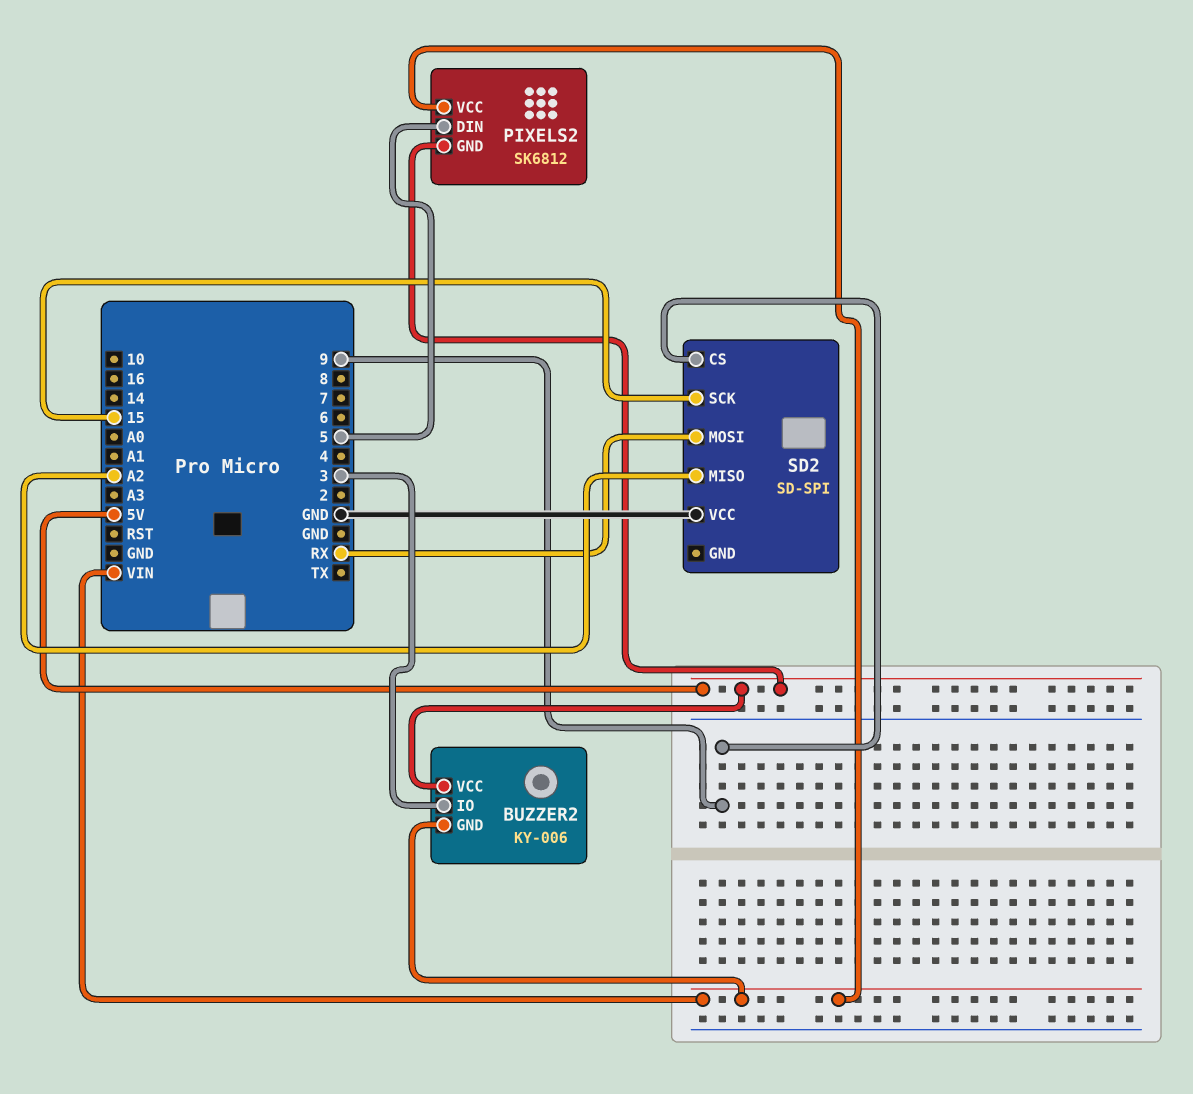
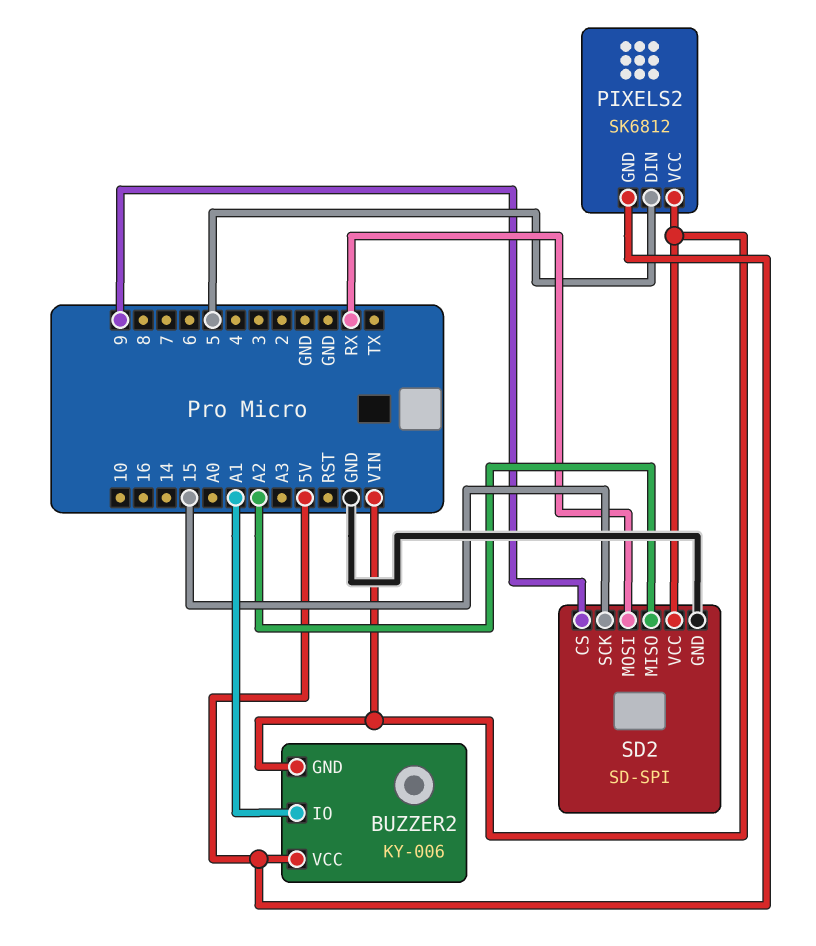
BUZZER2 pin IO: 3 -> A1
SD2 pin GND: none -> GND
SD2 pin VCC: GND -> VIN

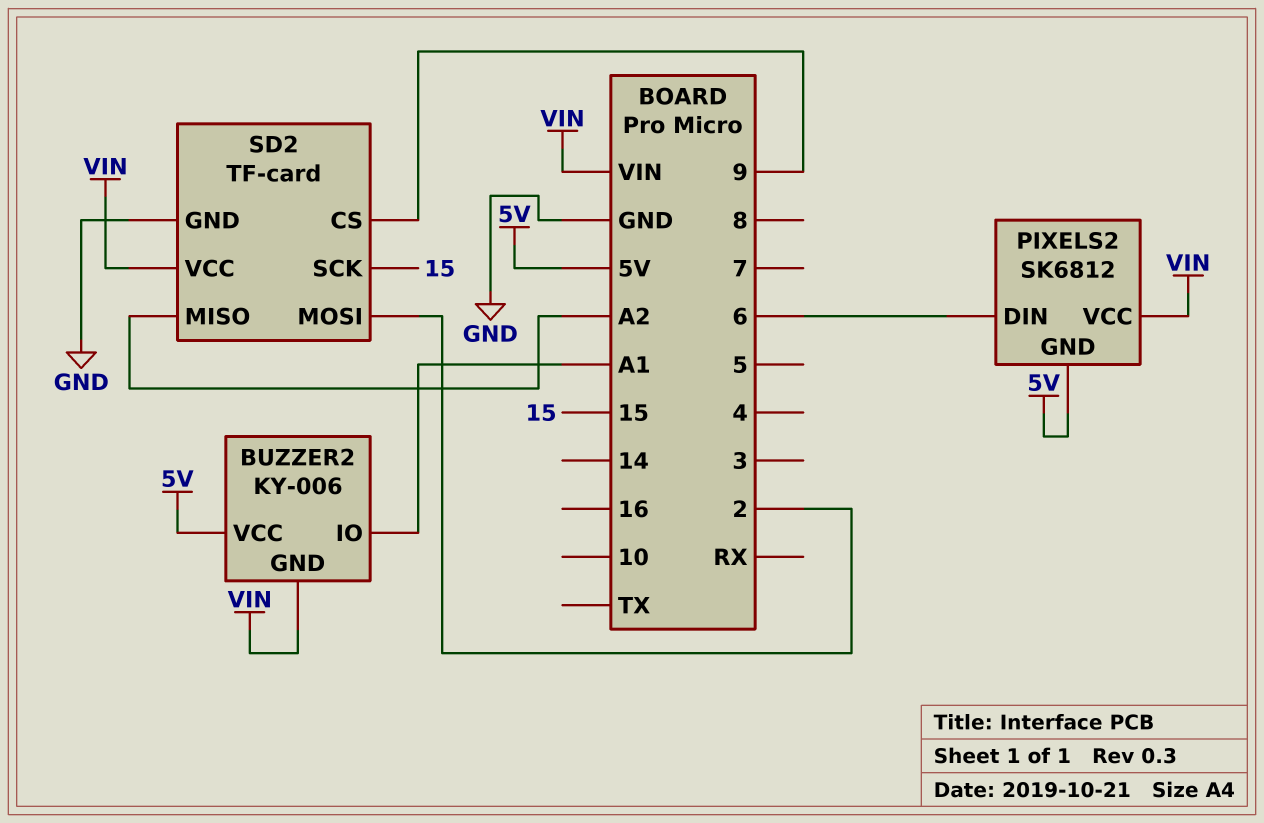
PIXELS2 pin DIN: 5 -> 6
SD2: SD-SPI -> TF-card
SD2 pin MOSI: RX -> 2

